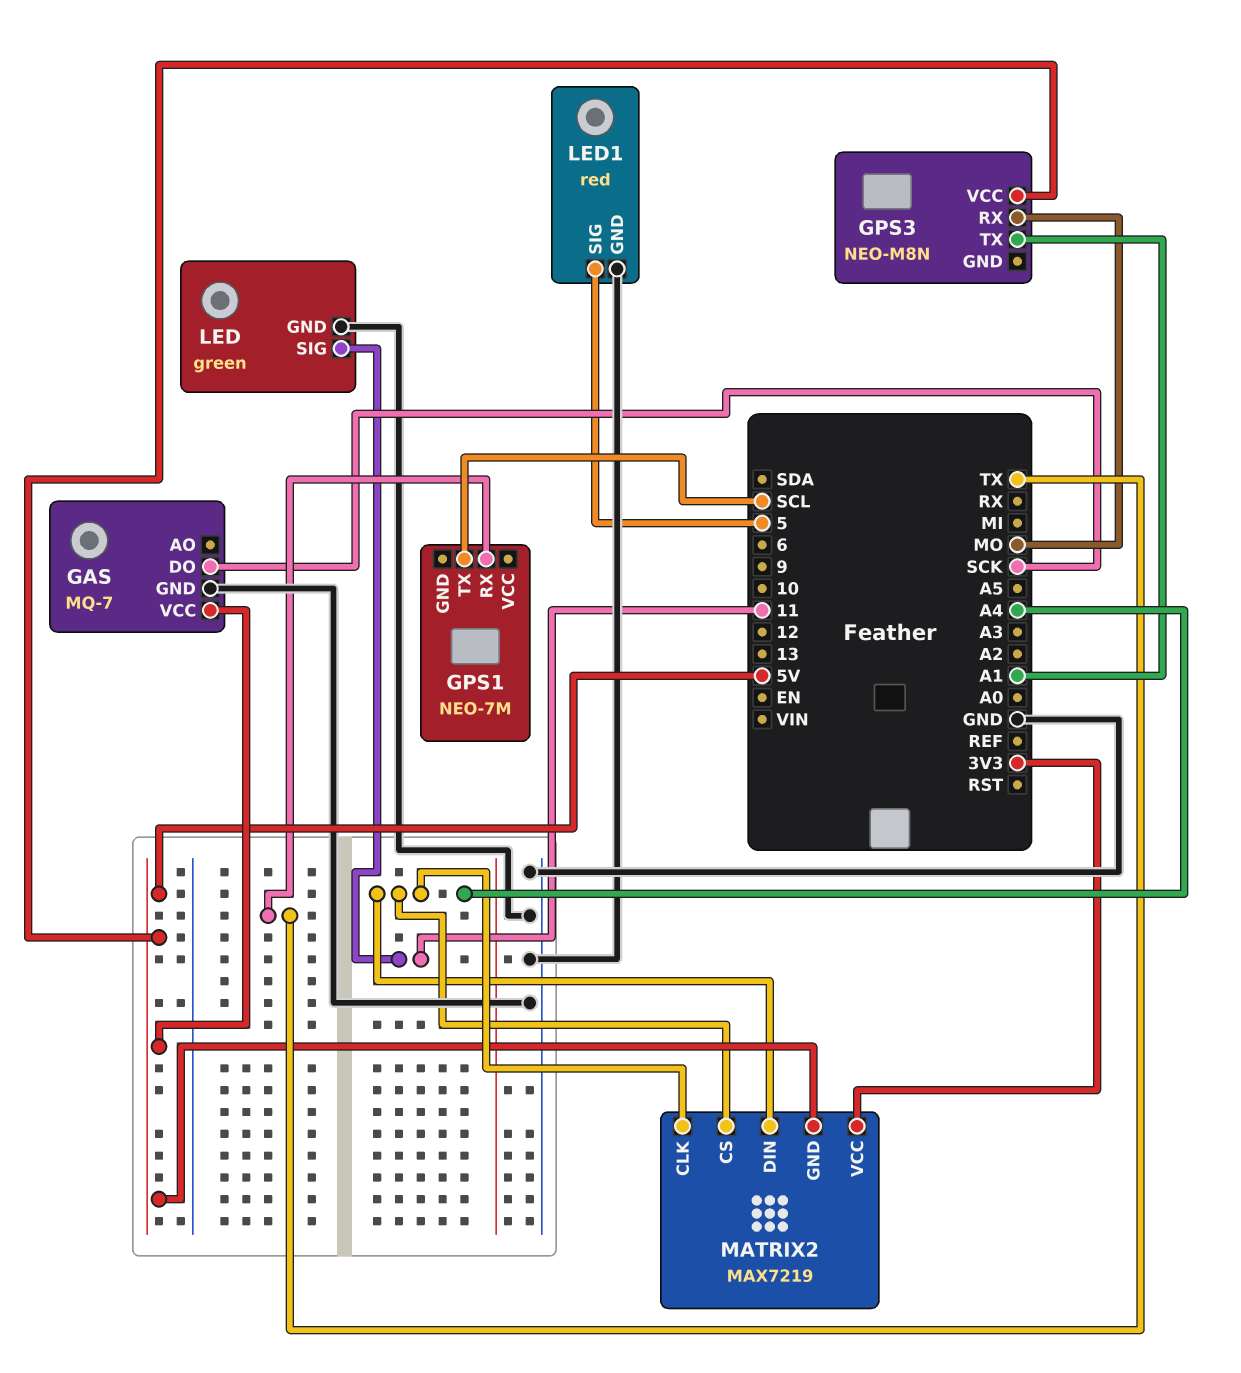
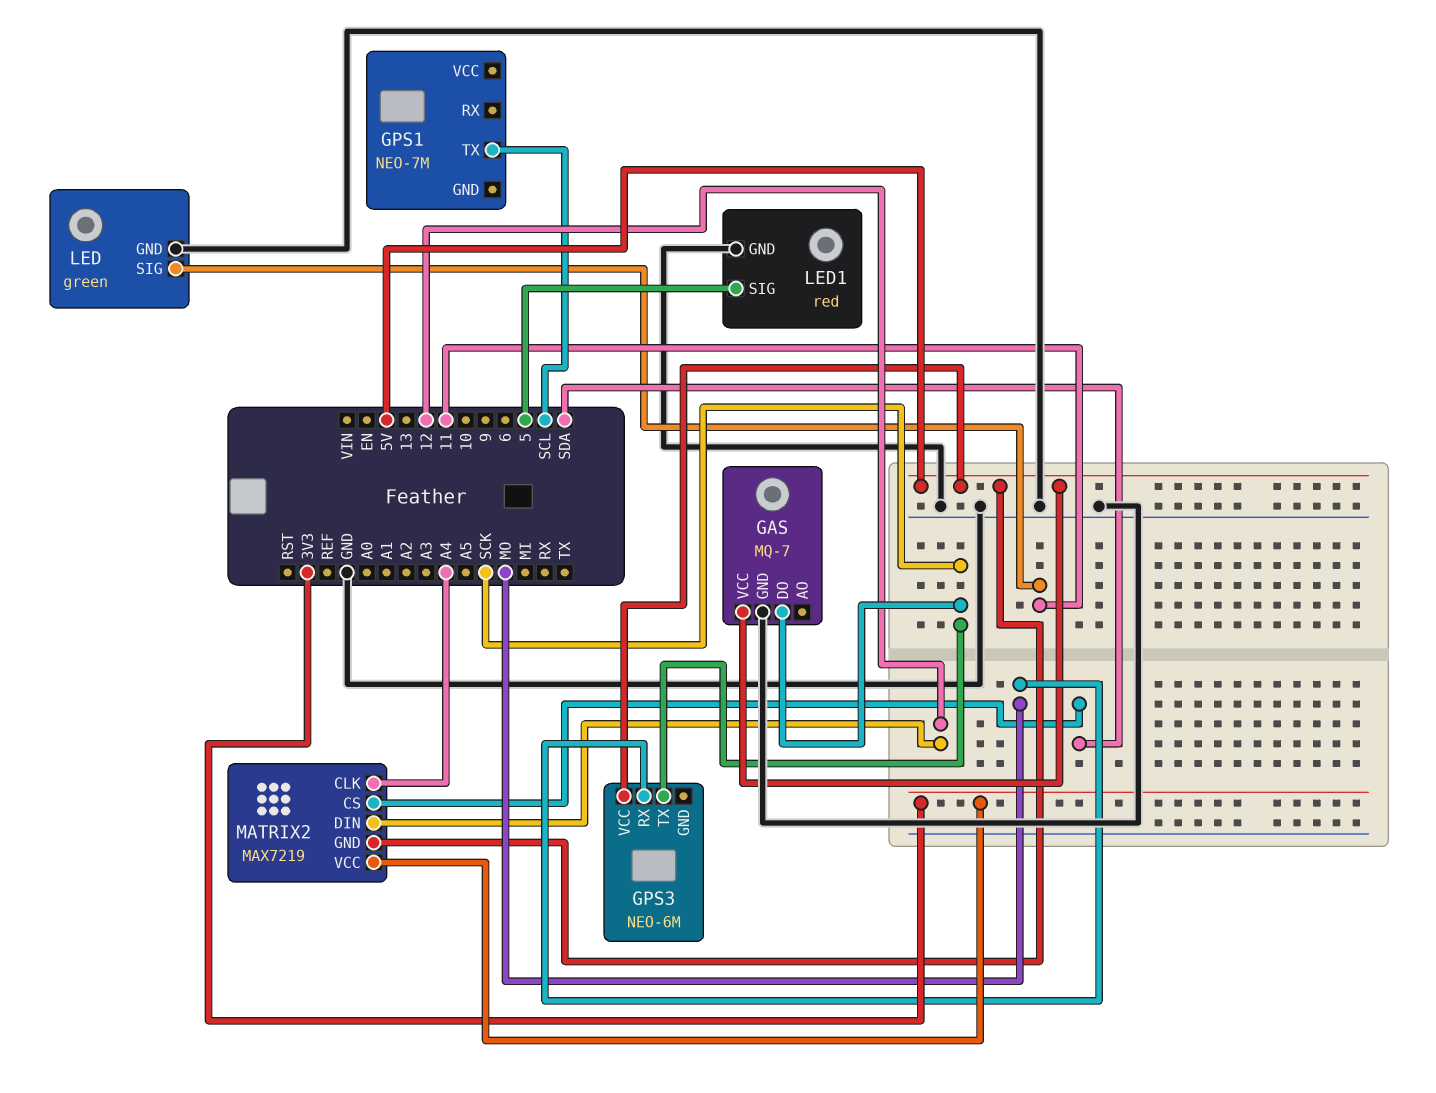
GPS1 pin RX: TX -> none
GPS3: NEO-M8N -> NEO-6M
GPS3 pin TX: A1 -> SCK
MATRIX2 pin CS: A4 -> SDA
MATRIX2 pin DIN: A4 -> 12

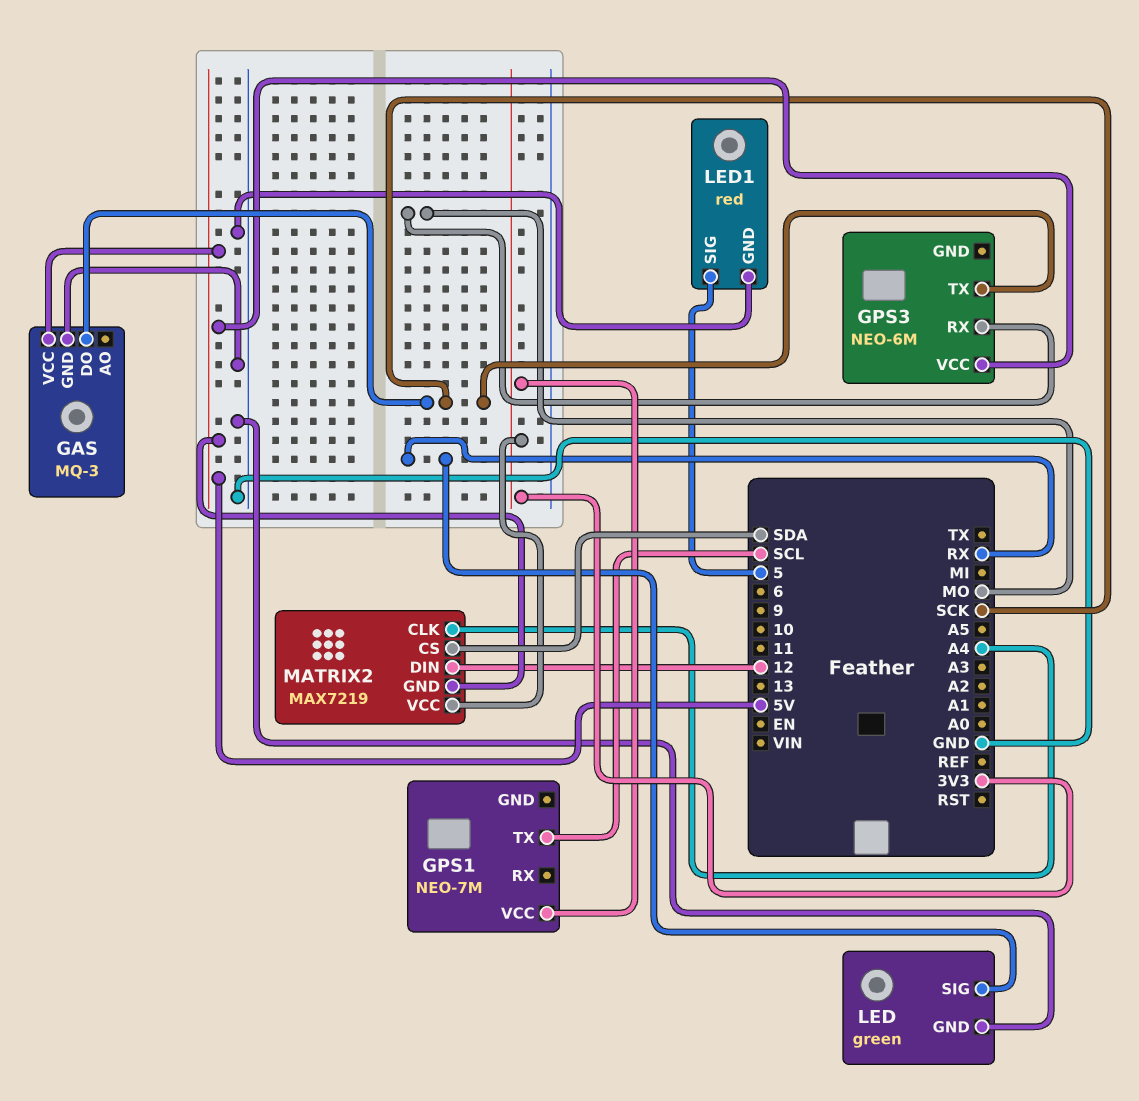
GAS: MQ-7 -> MQ-3
GPS1 pin VCC: none -> 3V3
LED pin SIG: 11 -> RX

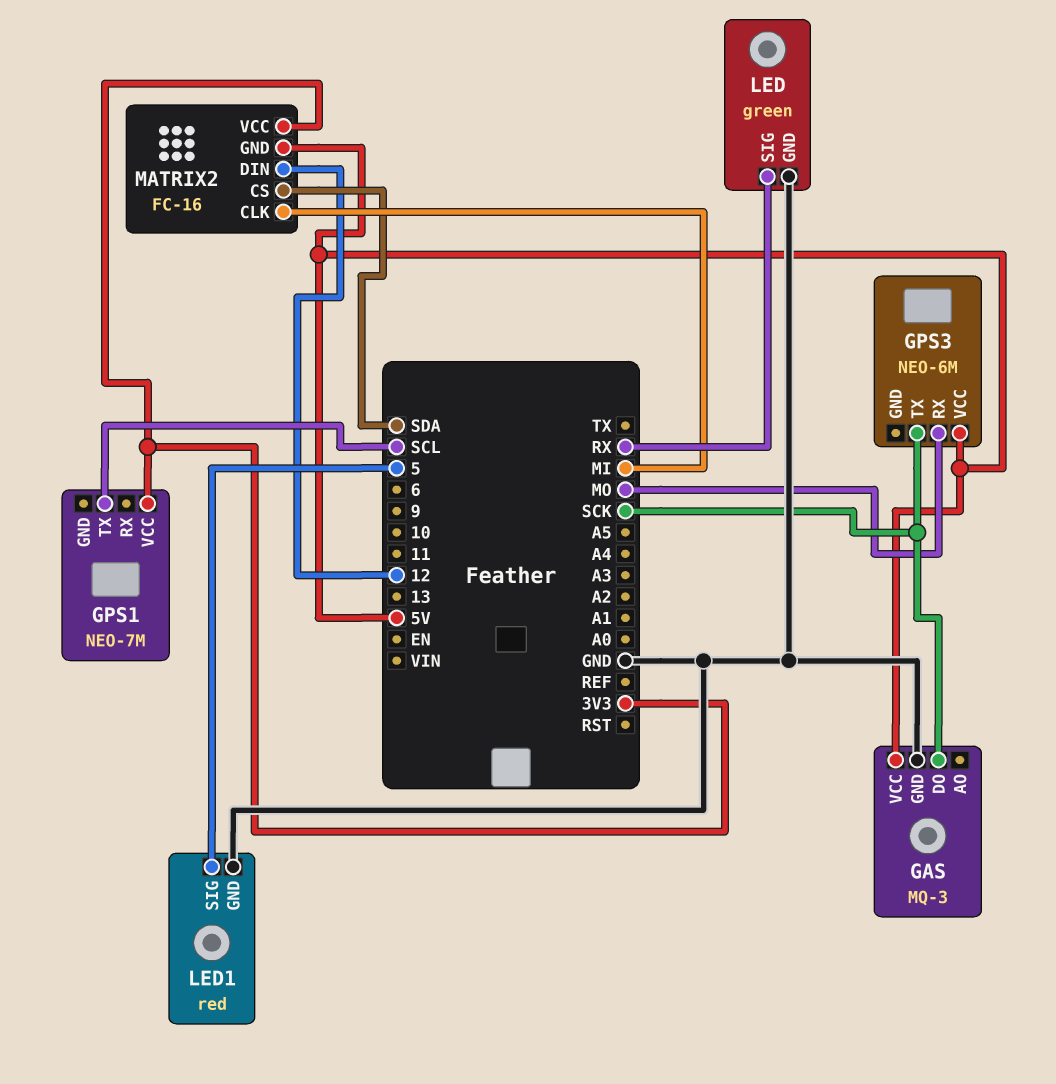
MATRIX2: MAX7219 -> FC-16
MATRIX2 pin CLK: A4 -> MI

